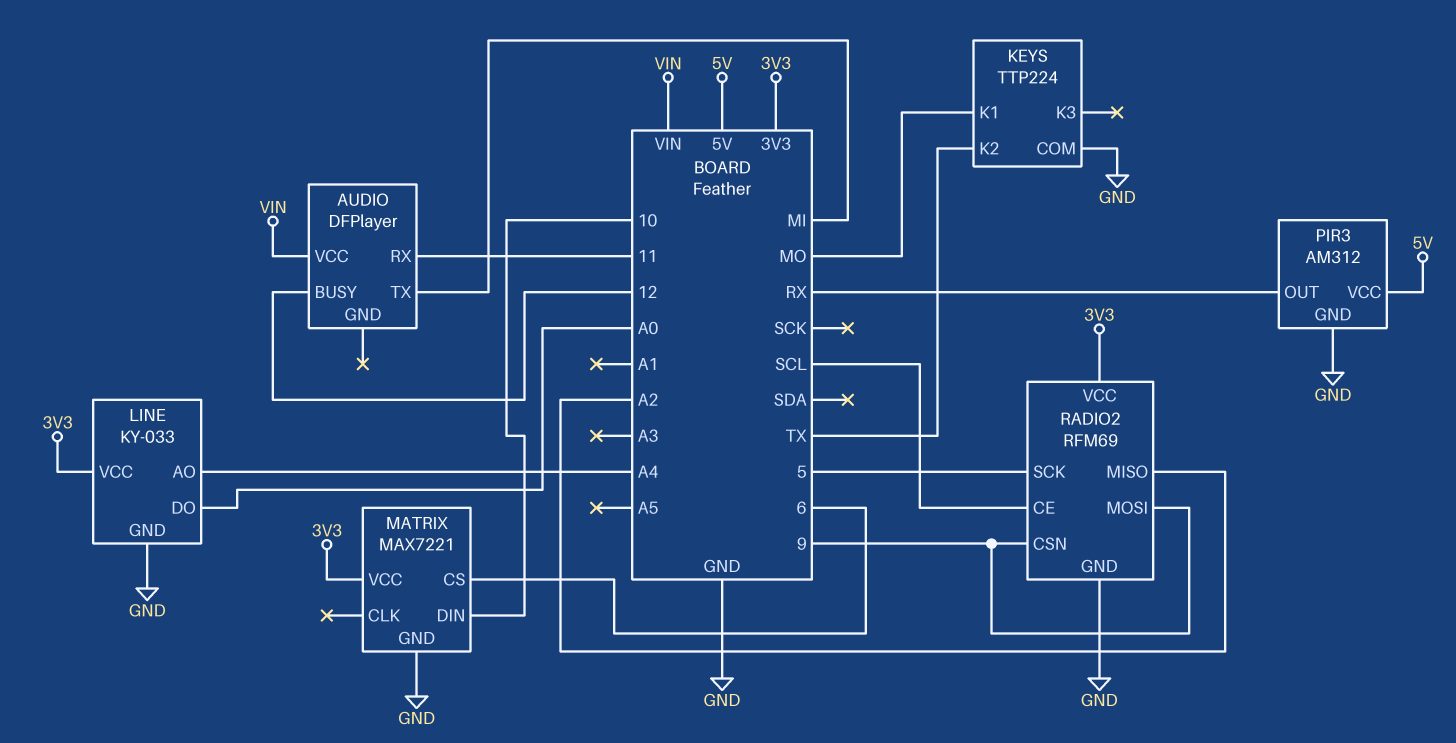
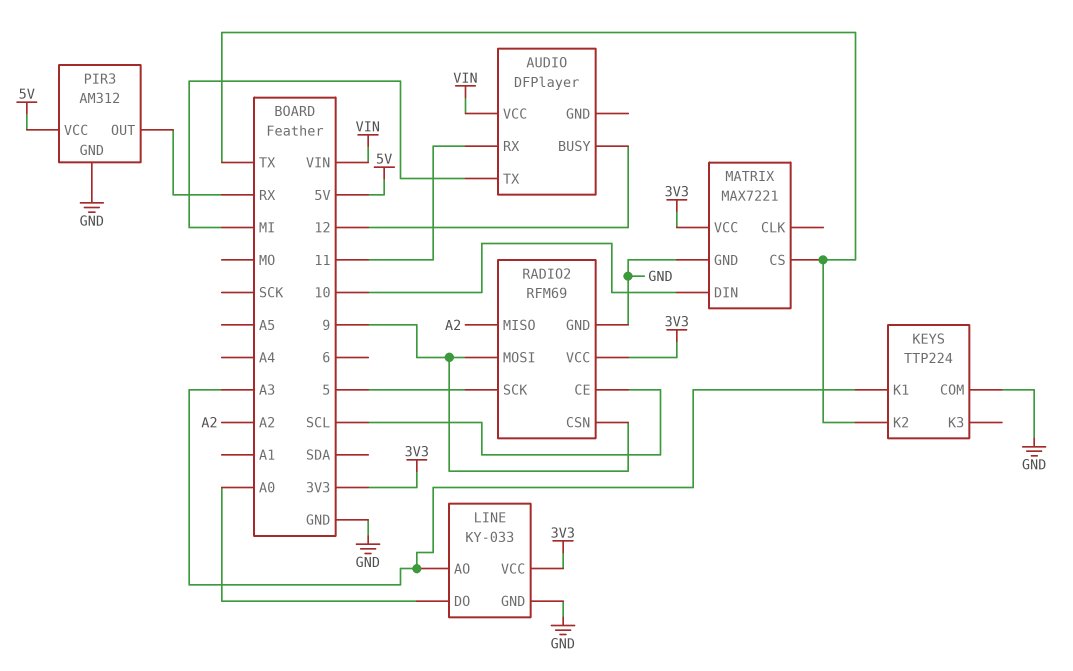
KEYS pin K1: MO -> A3
LINE pin AO: A4 -> A3
MATRIX pin CS: 6 -> TX

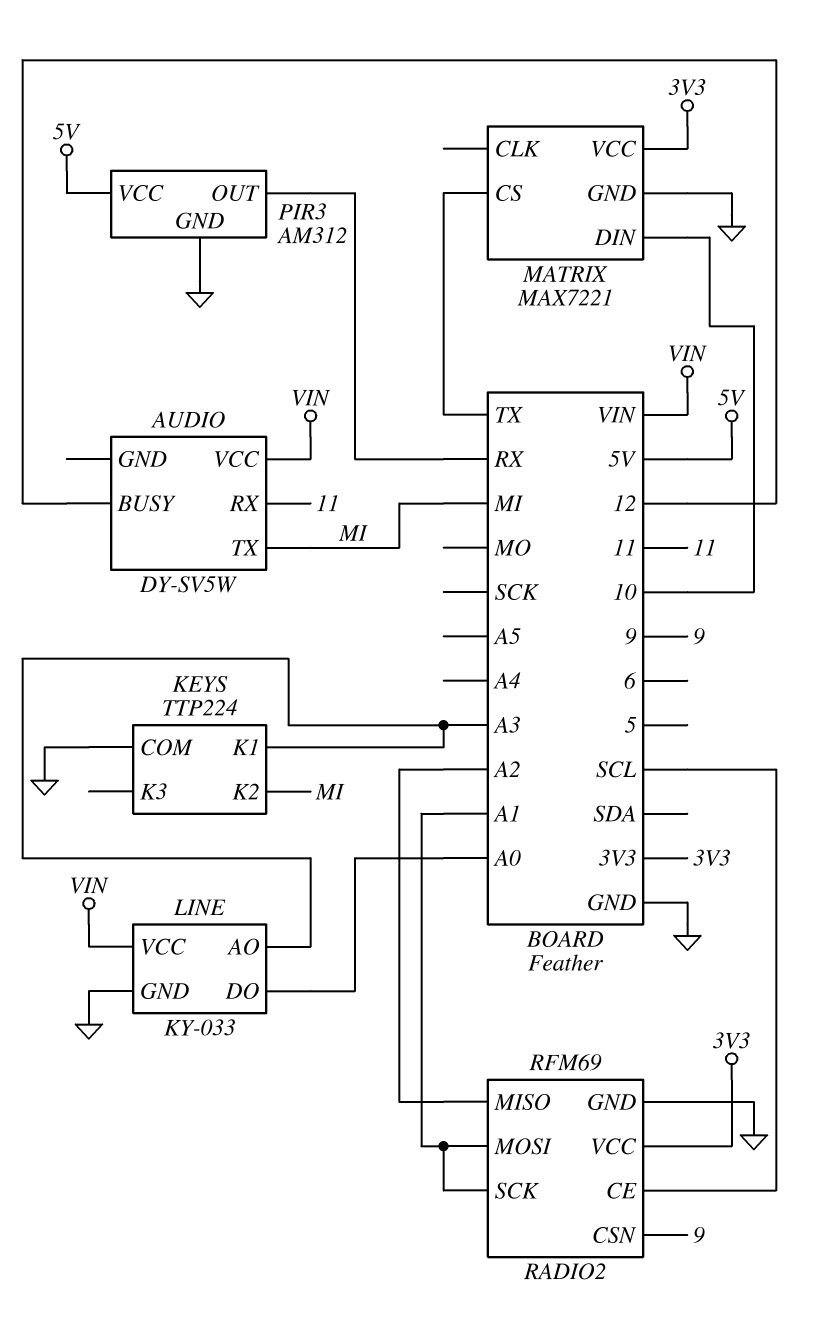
AUDIO: DFPlayer -> DY-SV5W
KEYS pin K2: TX -> MI
LINE pin VCC: 3V3 -> VIN
RADIO2 pin MOSI: 9 -> A1
RADIO2 pin SCK: 5 -> A1

